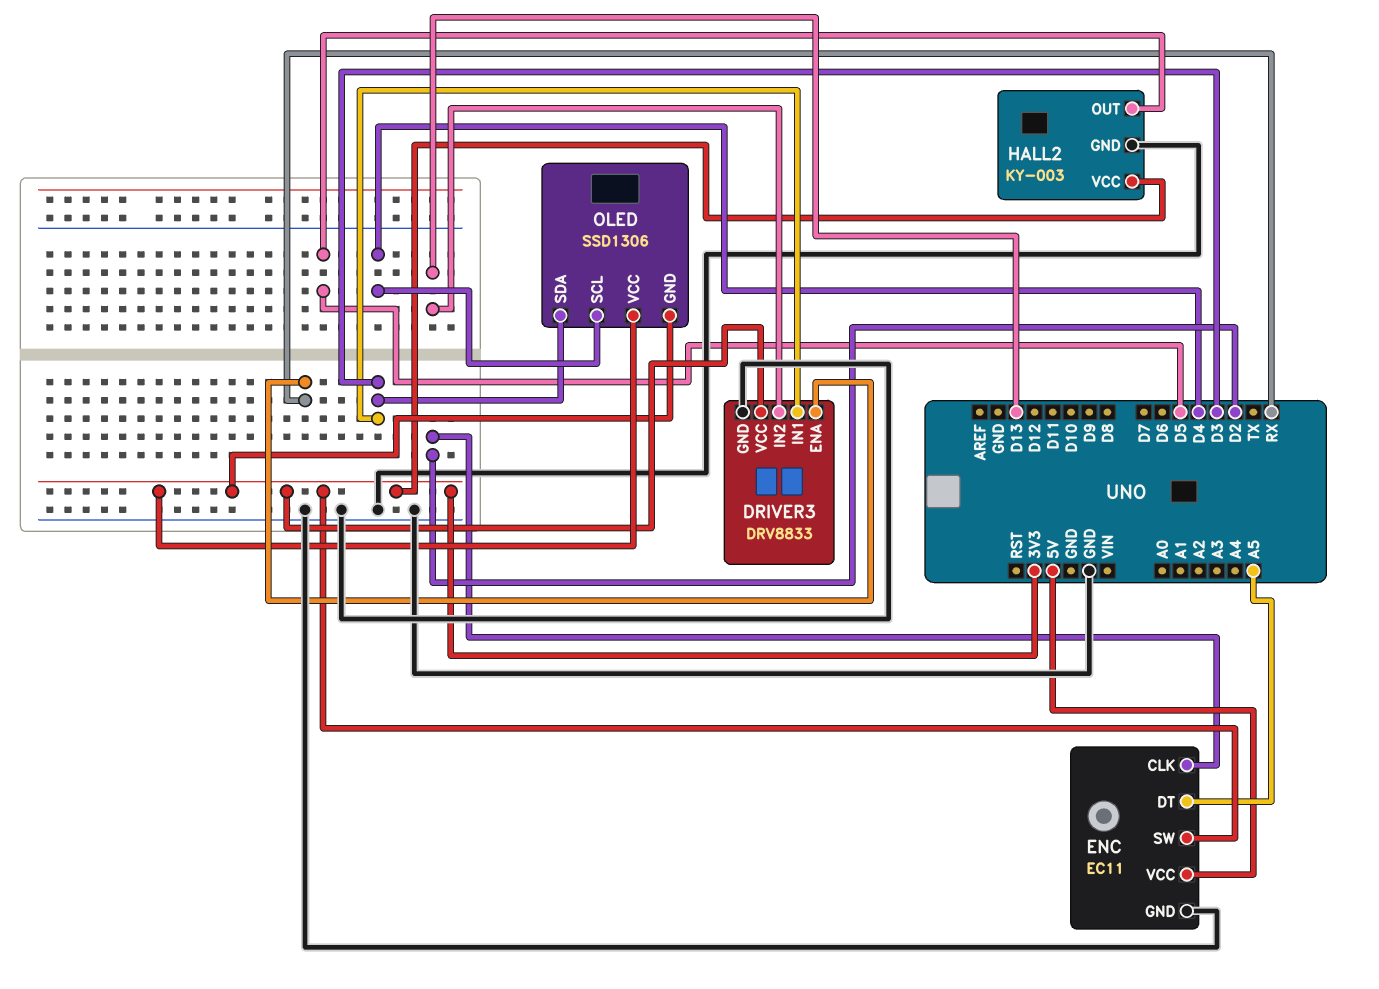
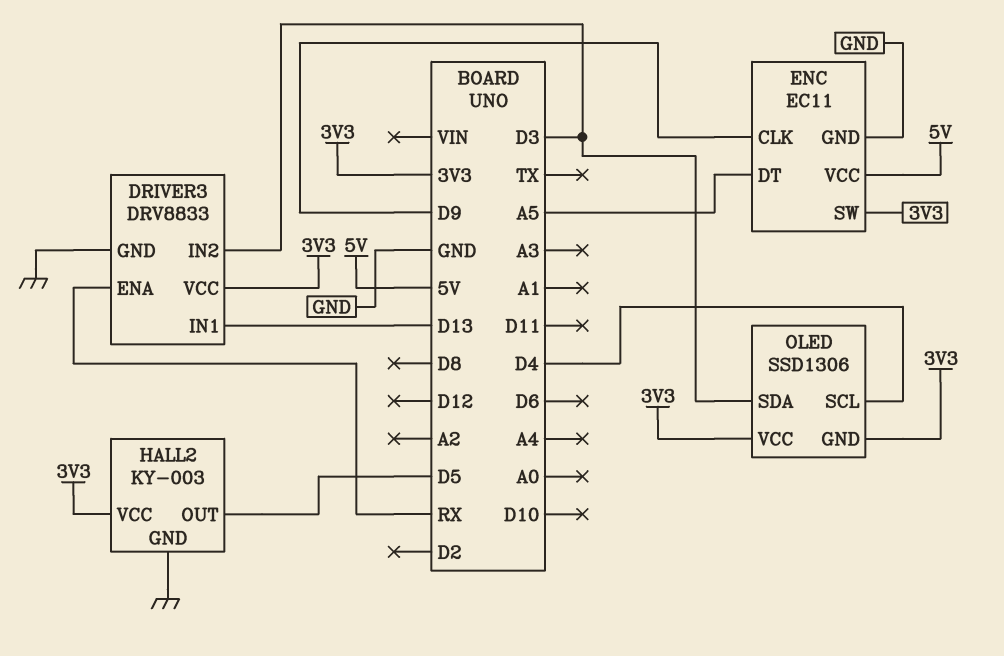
DRIVER3 pin IN1: D3 -> D13
DRIVER3 pin IN2: D13 -> D3
ENC pin CLK: D2 -> D9

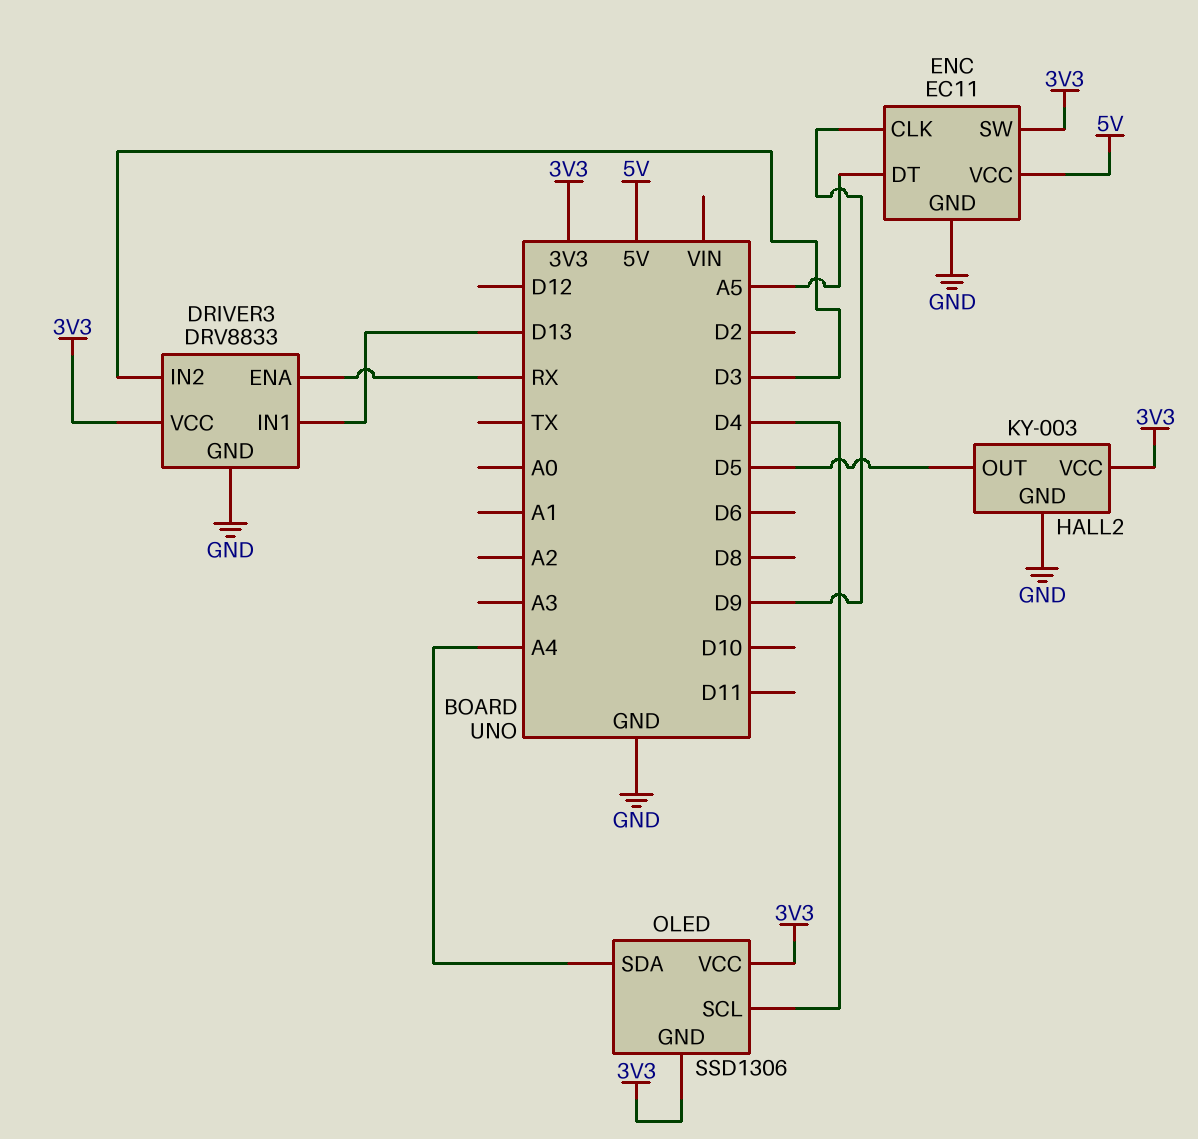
OLED pin SDA: D3 -> A4

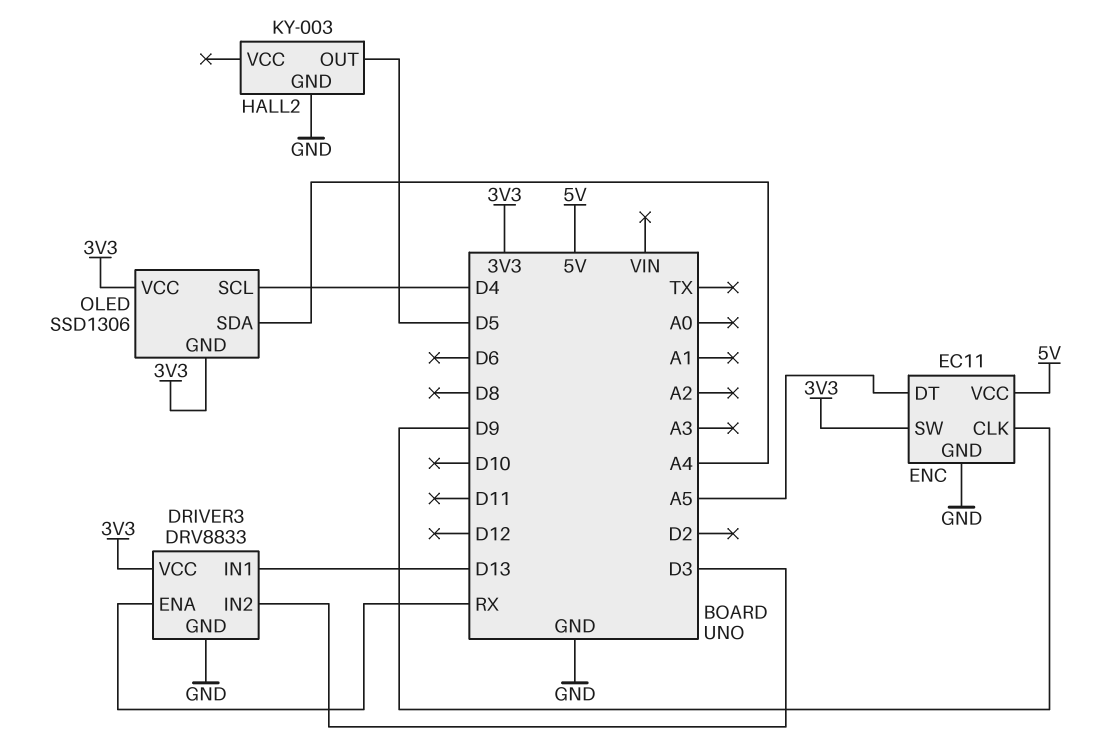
HALL2 pin VCC: 3V3 -> none

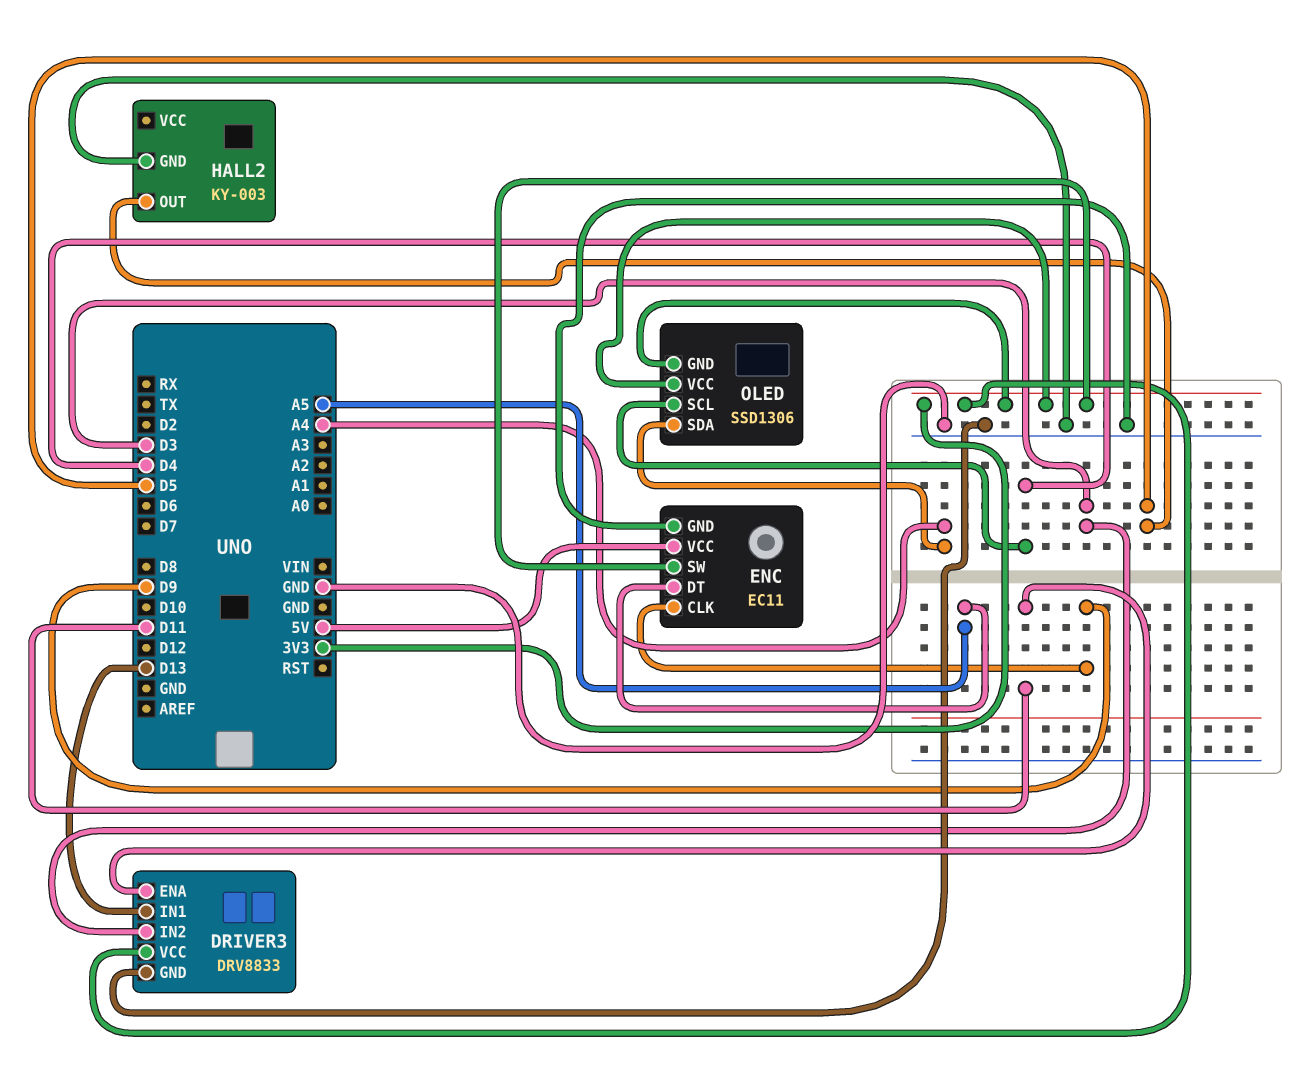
DRIVER3 pin ENA: RX -> D11

